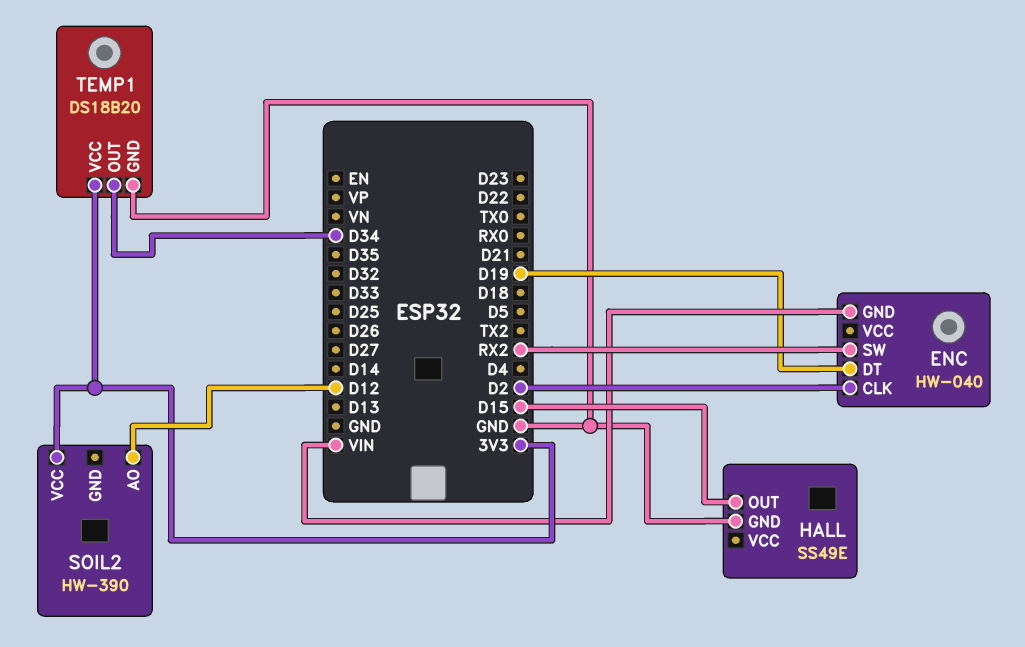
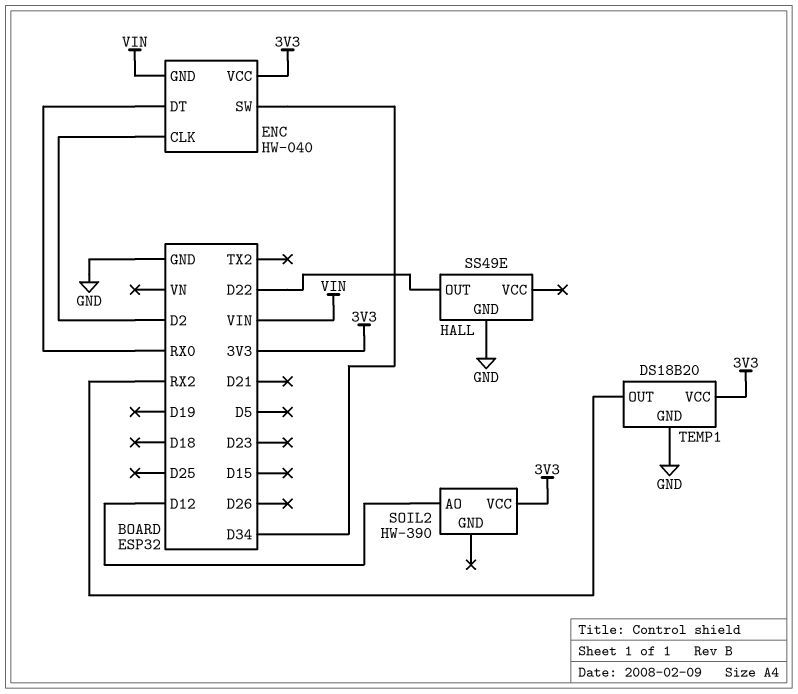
ENC pin DT: D19 -> RX0
ENC pin SW: RX2 -> D34
ENC pin VCC: none -> 3V3
HALL pin OUT: D15 -> D22
TEMP1 pin OUT: D34 -> RX2

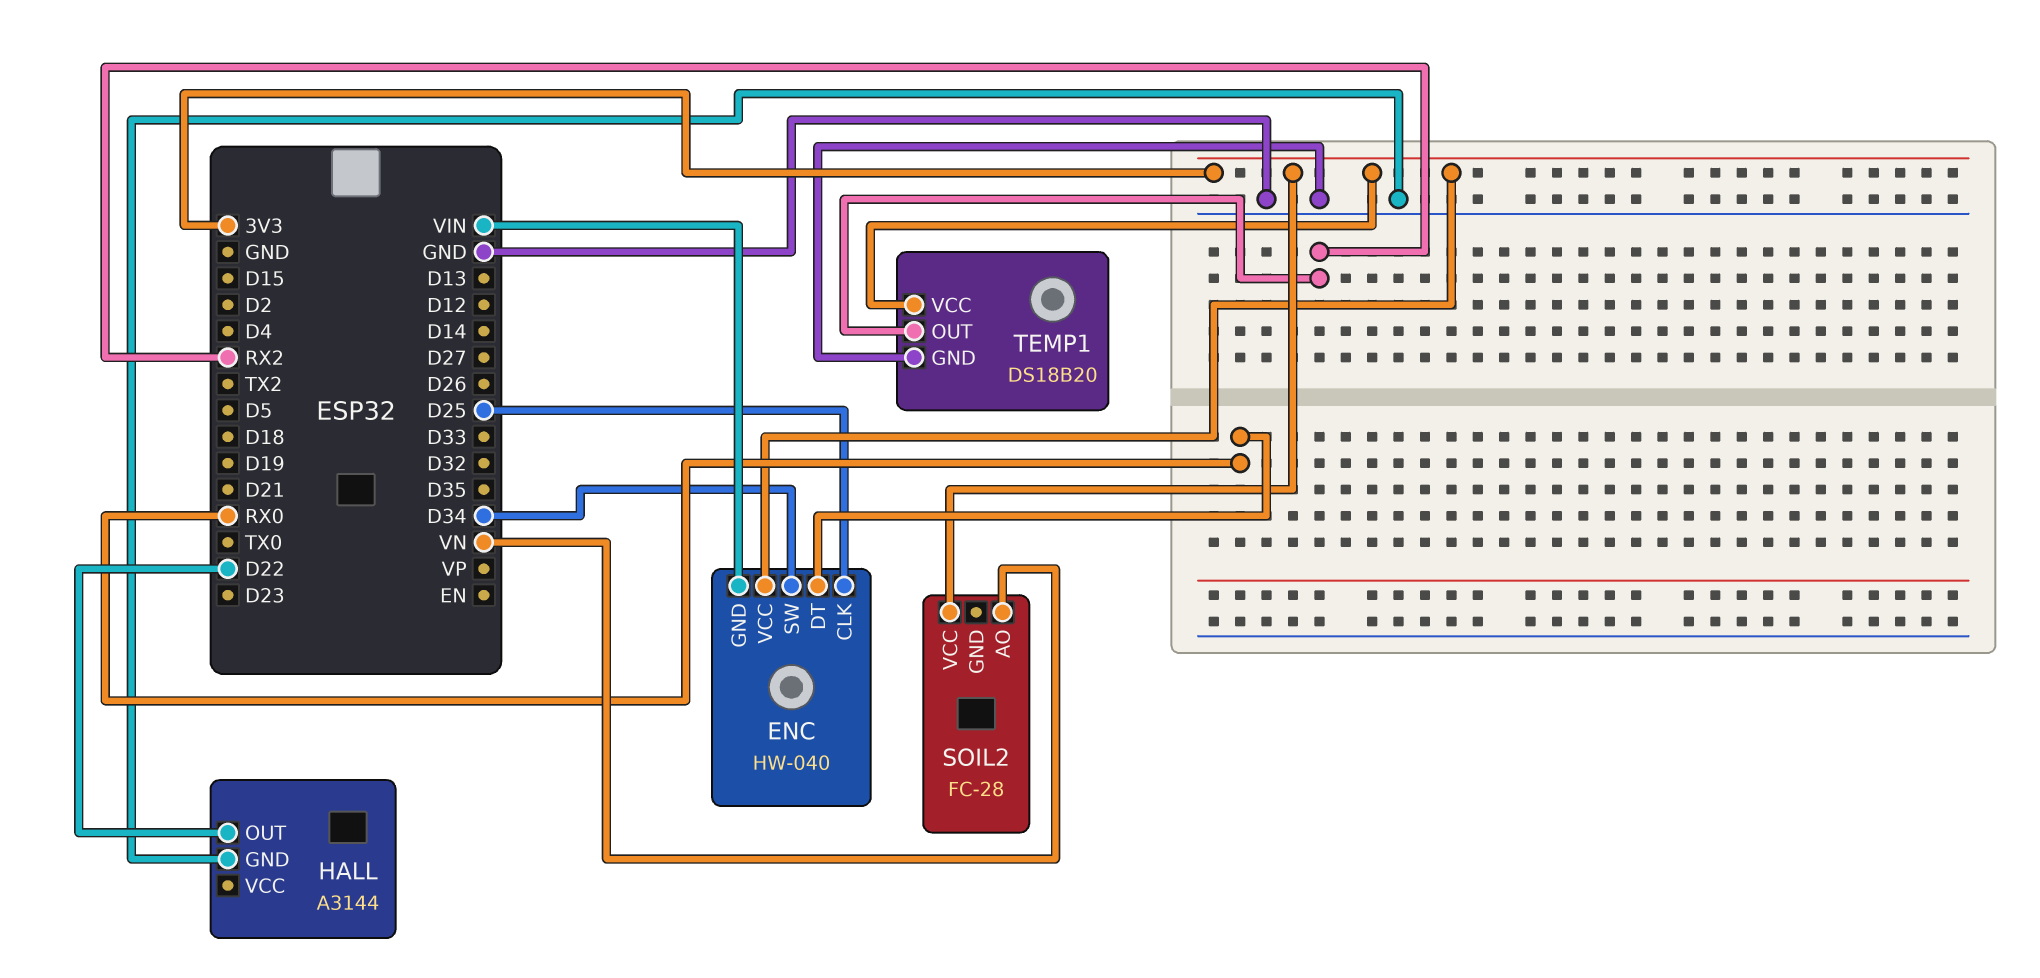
ENC pin CLK: D2 -> D25
HALL: SS49E -> A3144
SOIL2: HW-390 -> FC-28
SOIL2 pin AO: D12 -> VN

